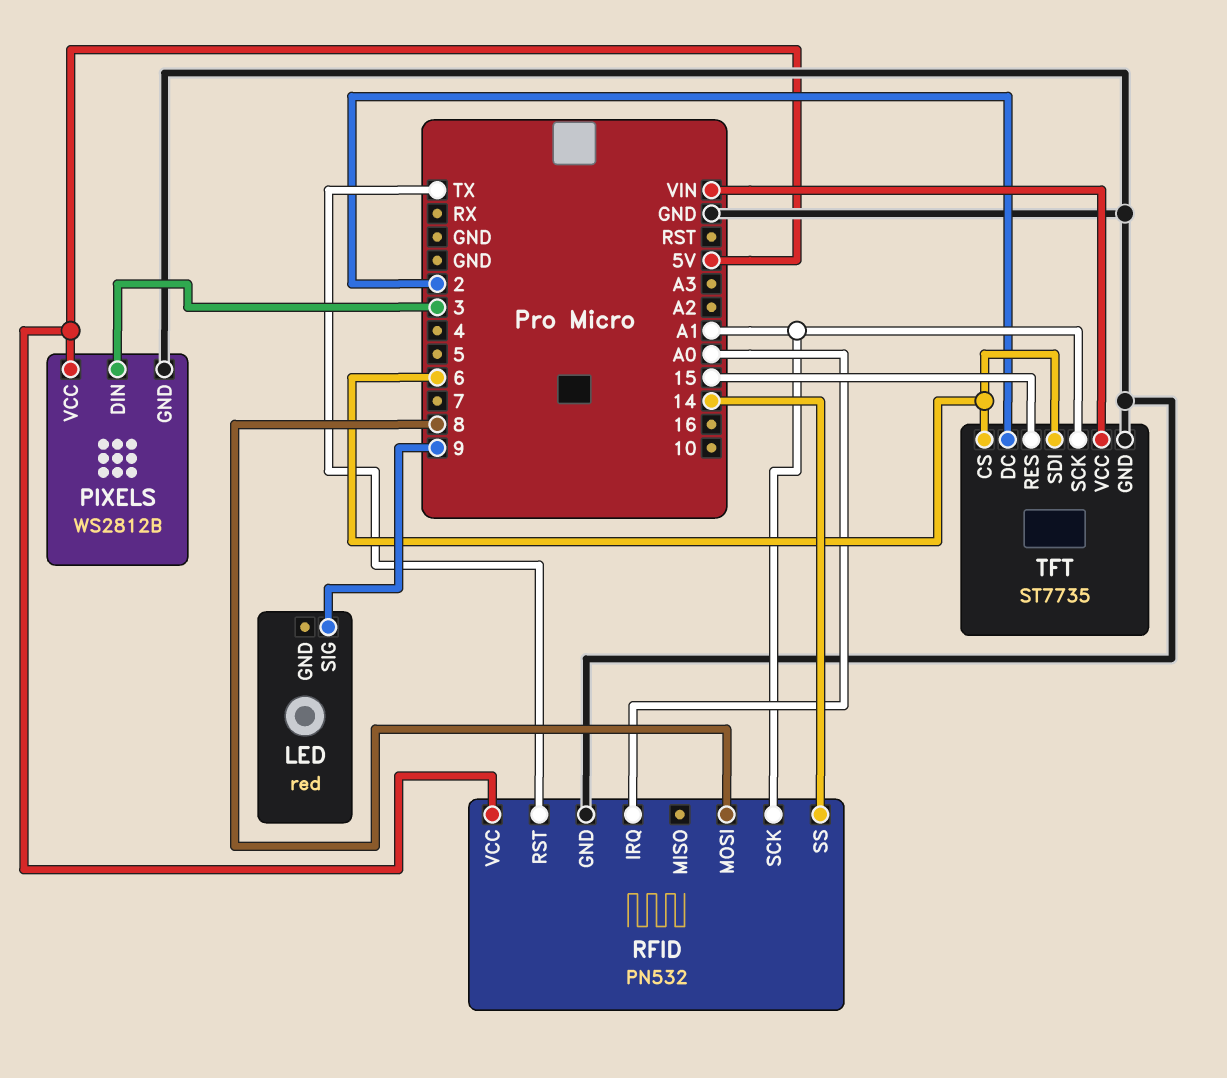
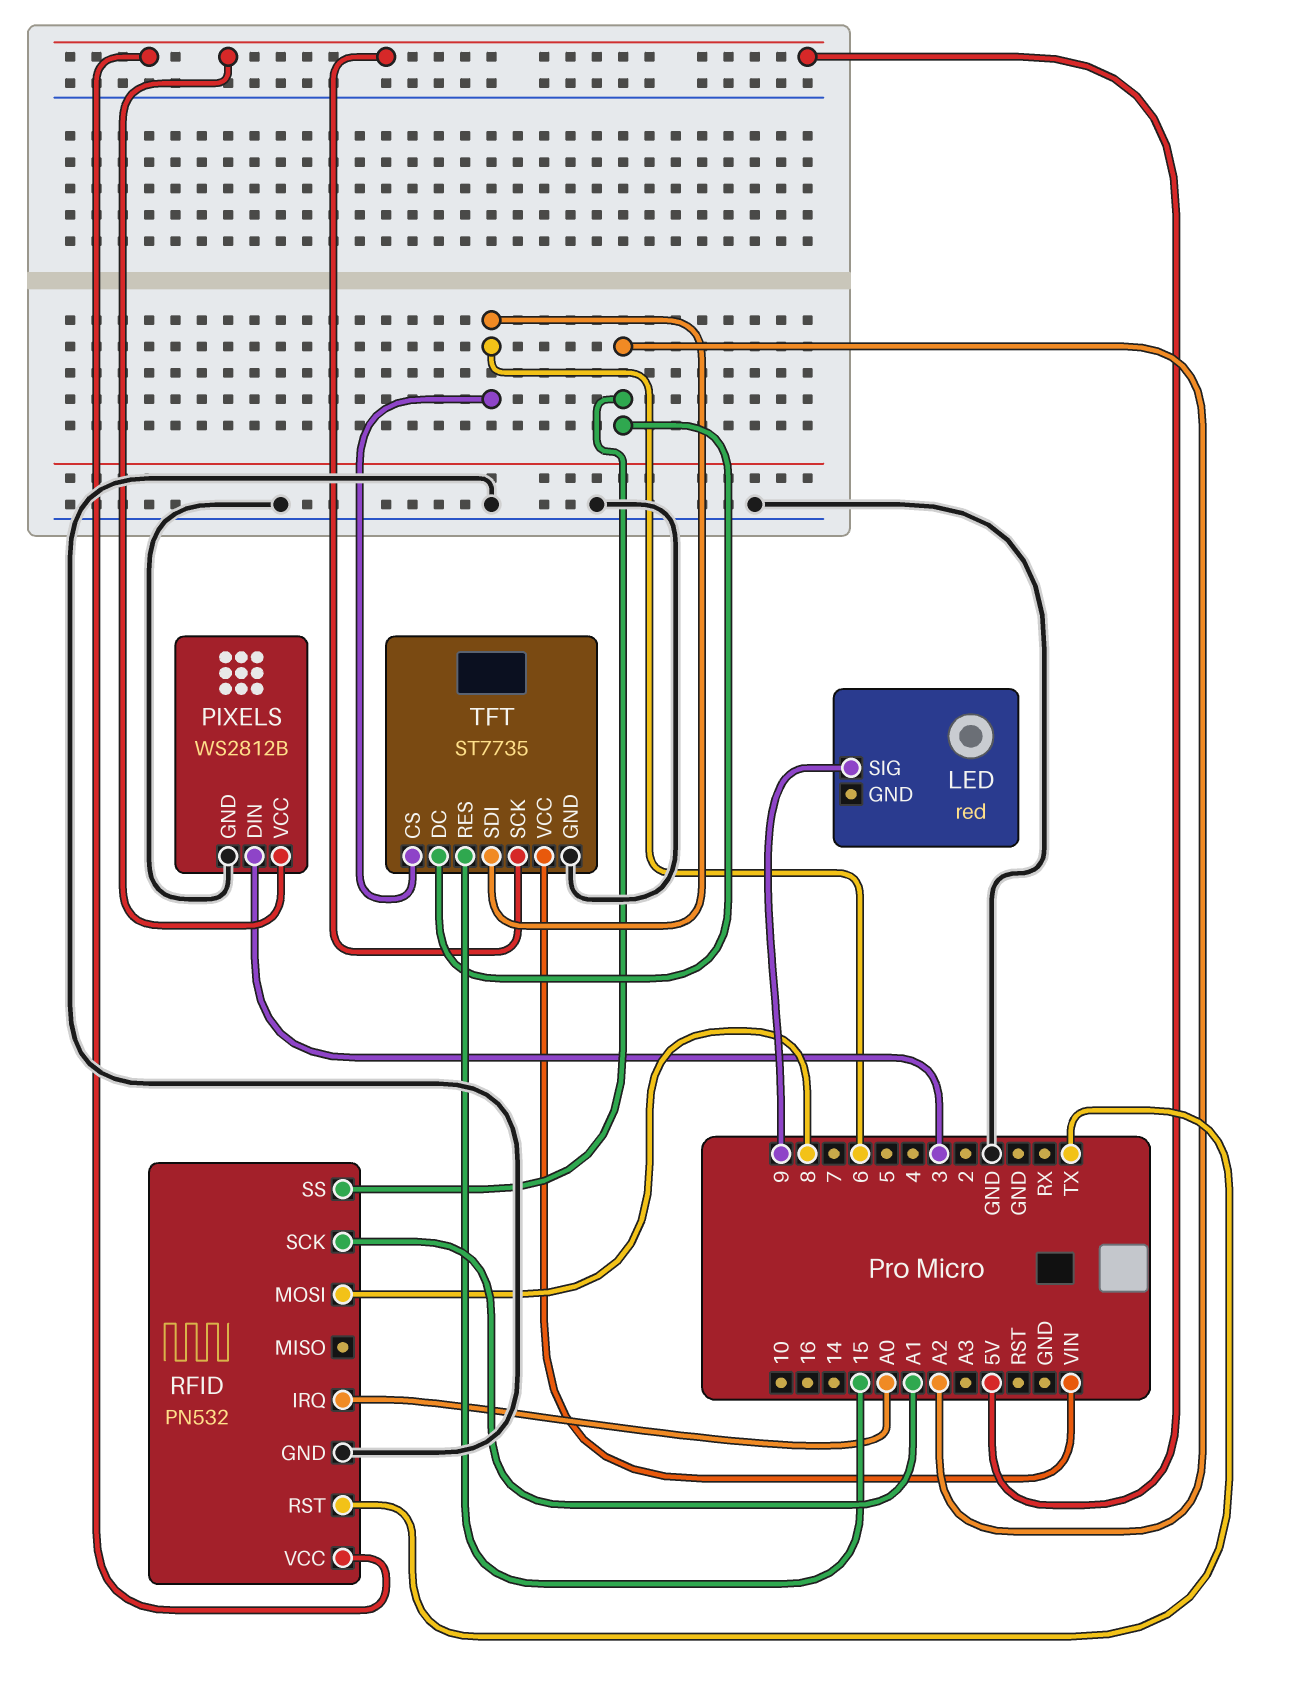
RFID pin SS: 14 -> A2
TFT pin DC: 2 -> A2
TFT pin SCK: A1 -> 5V

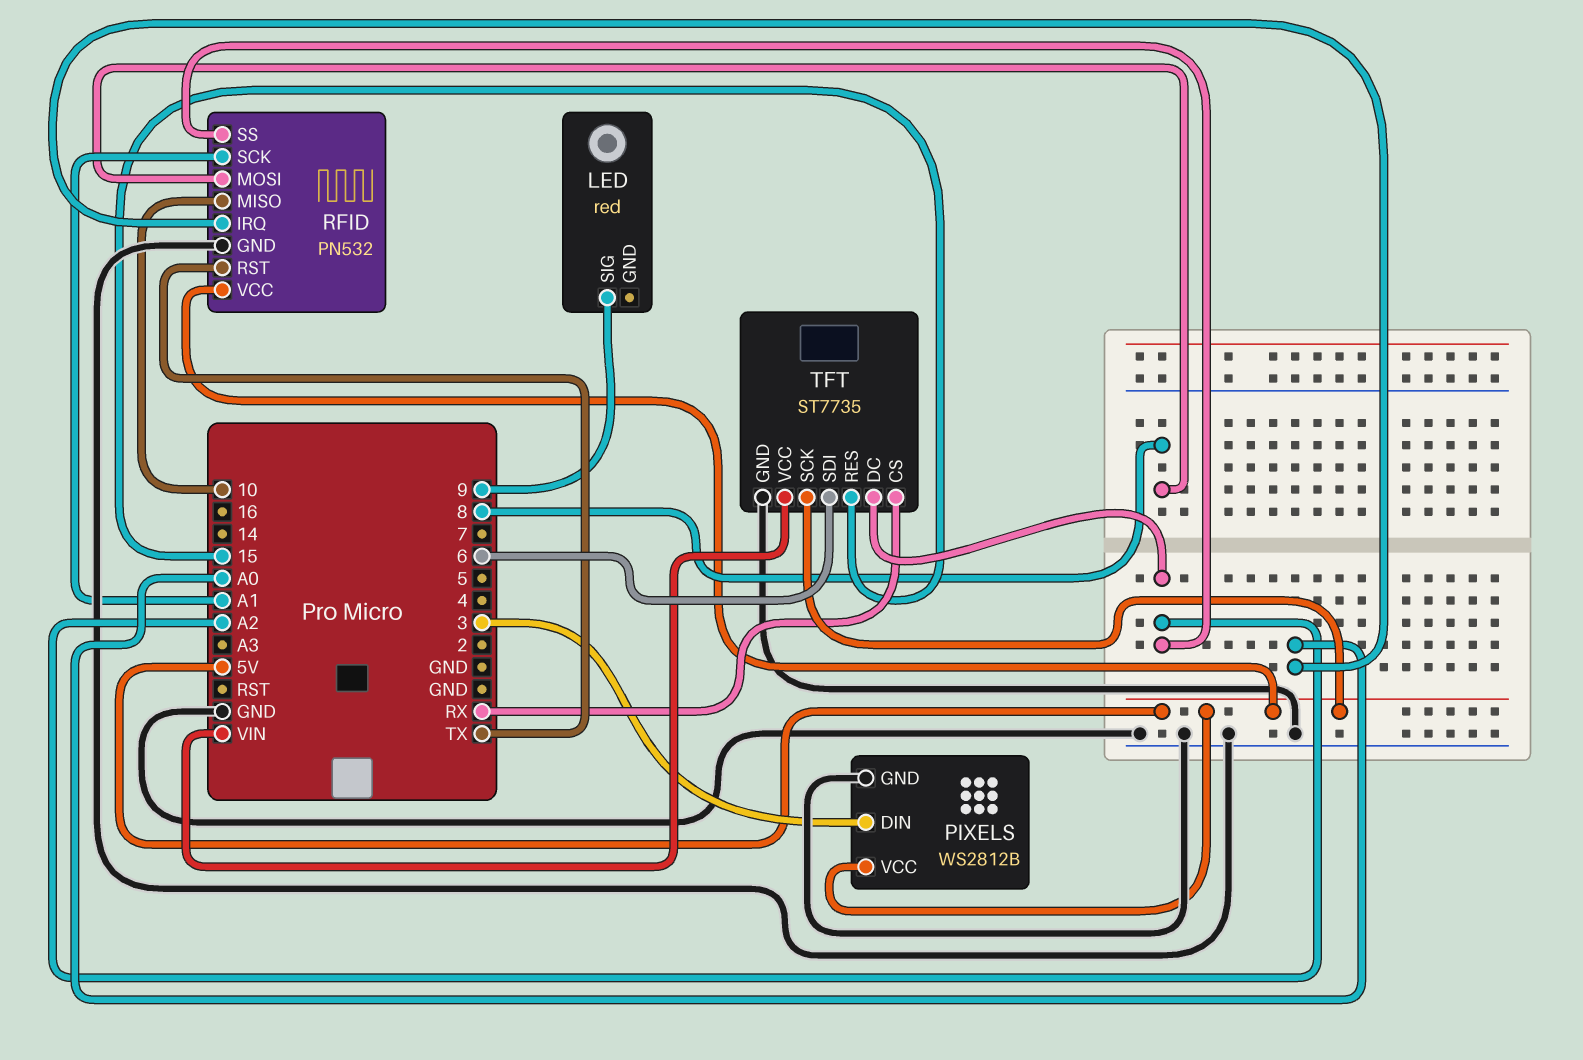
RFID pin MISO: none -> 10
TFT pin CS: 6 -> RX

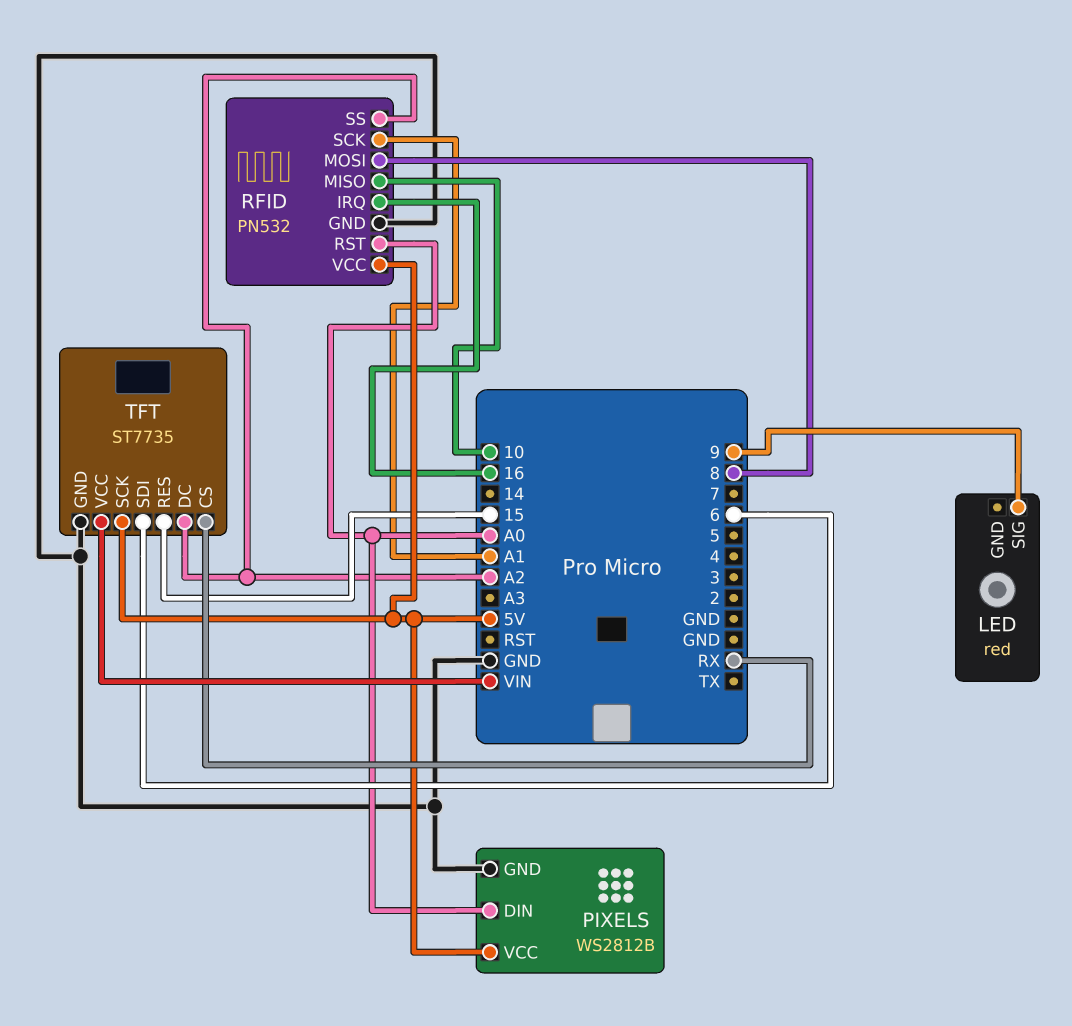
PIXELS pin DIN: 3 -> A0
RFID pin IRQ: A0 -> 16
RFID pin RST: TX -> A0

